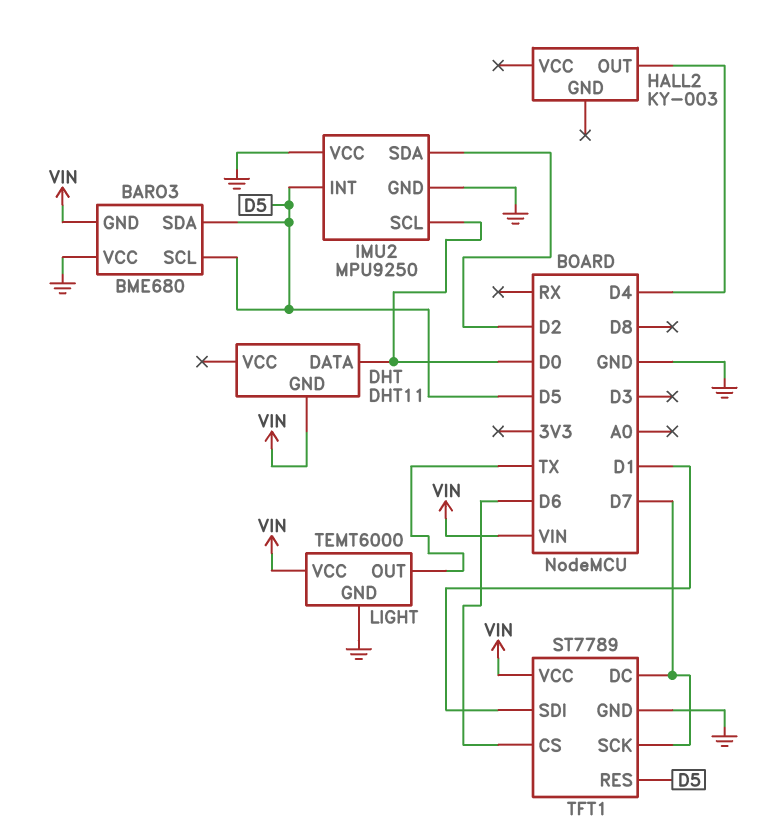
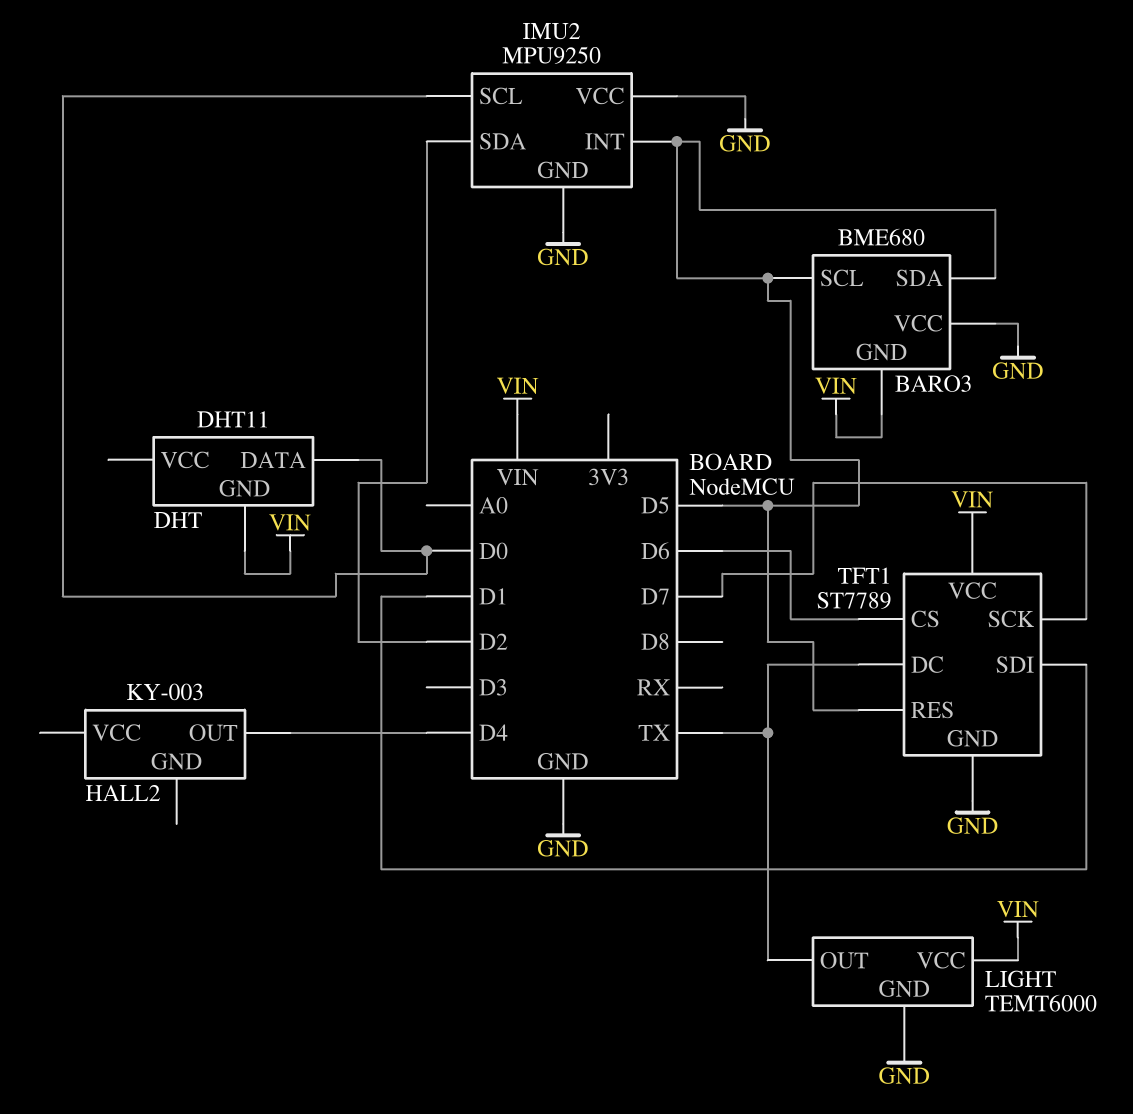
TFT1 pin DC: D7 -> TX

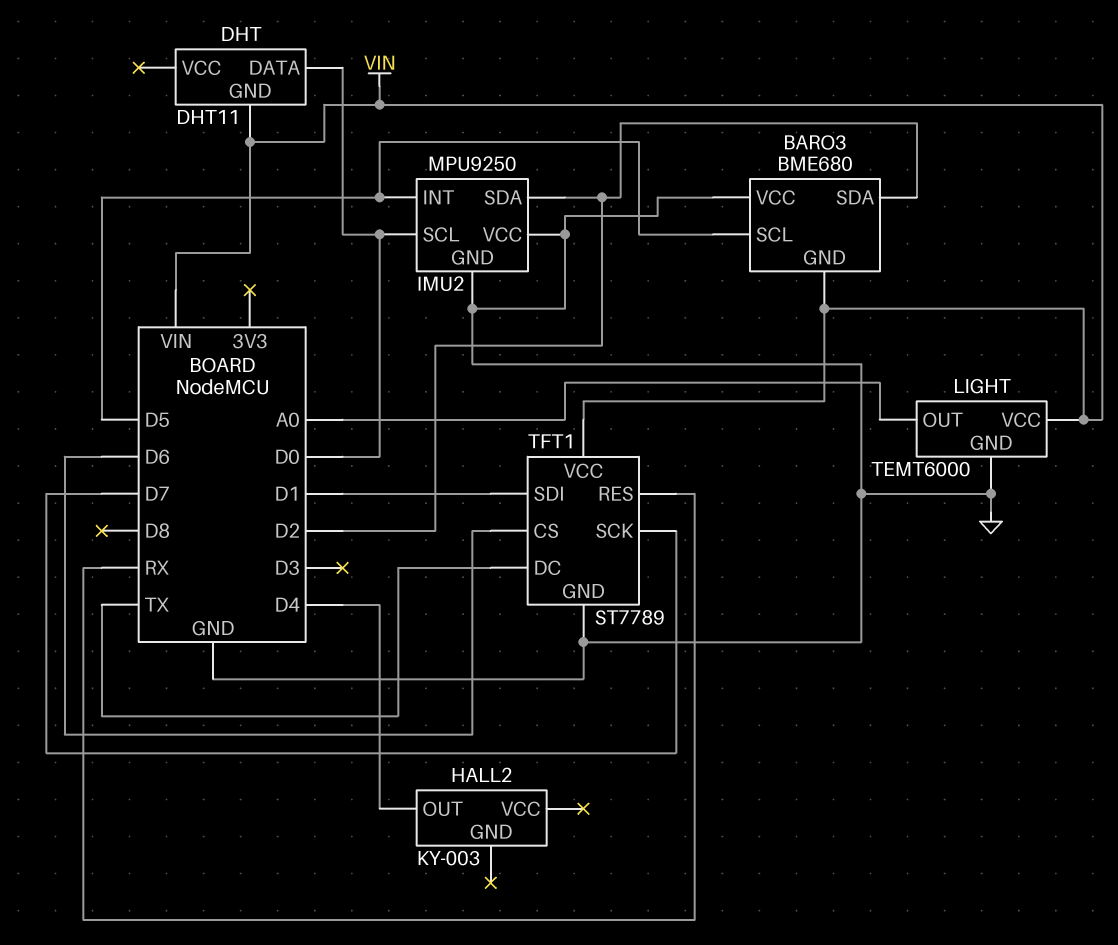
BARO3 pin SDA: D5 -> D2
LIGHT pin OUT: TX -> A0
TFT1 pin RES: D5 -> RX

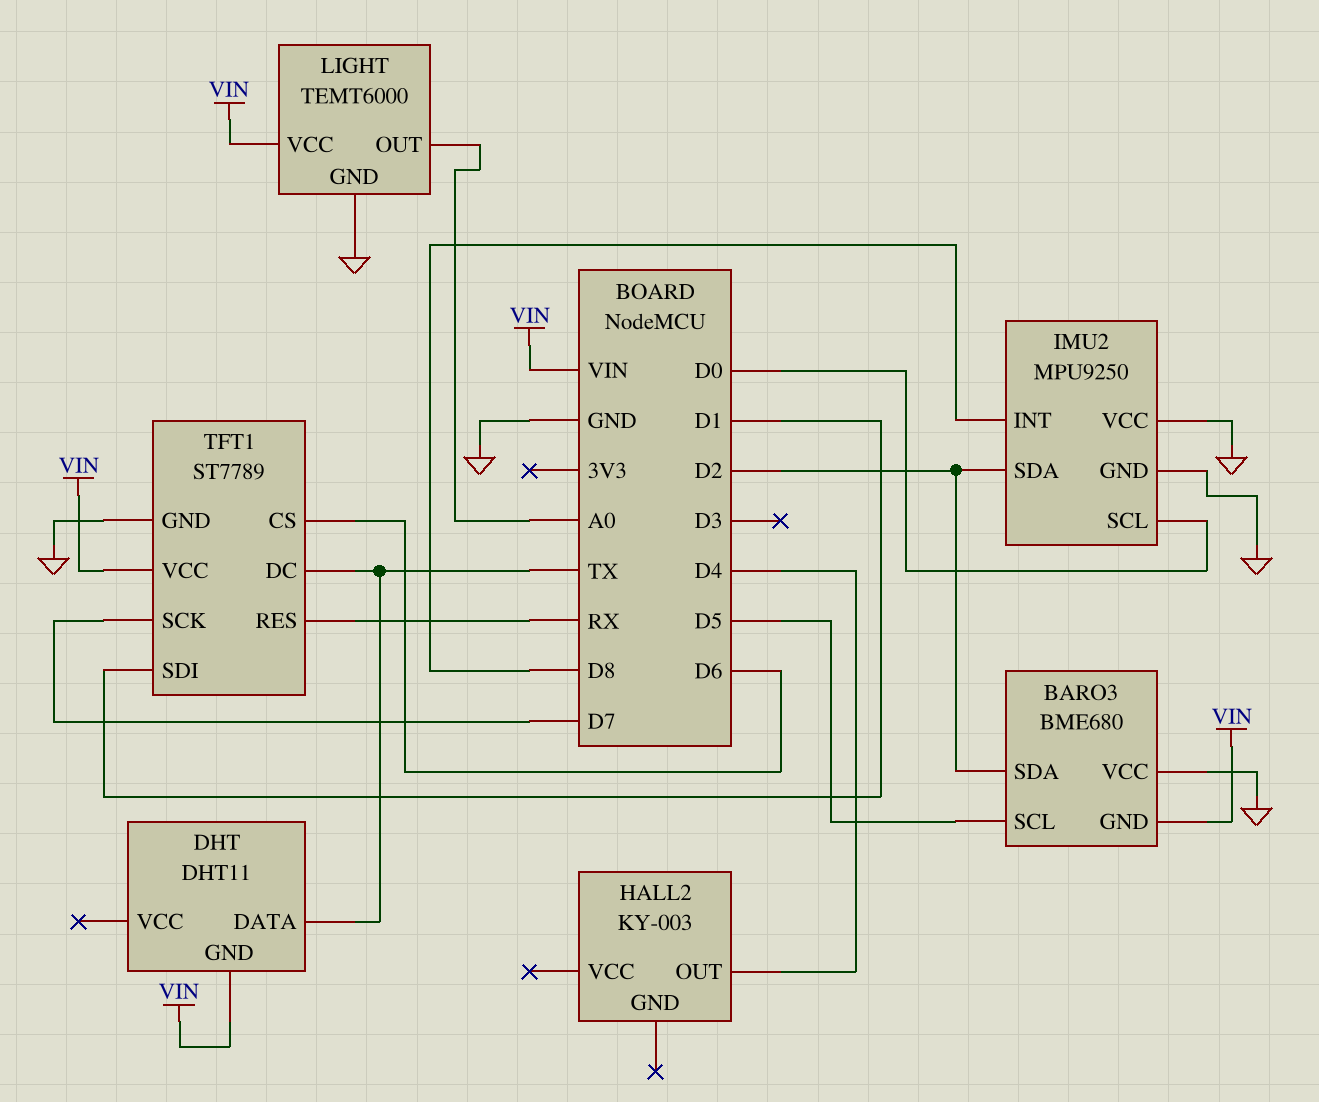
DHT pin DATA: D0 -> TX
IMU2 pin INT: D5 -> D8

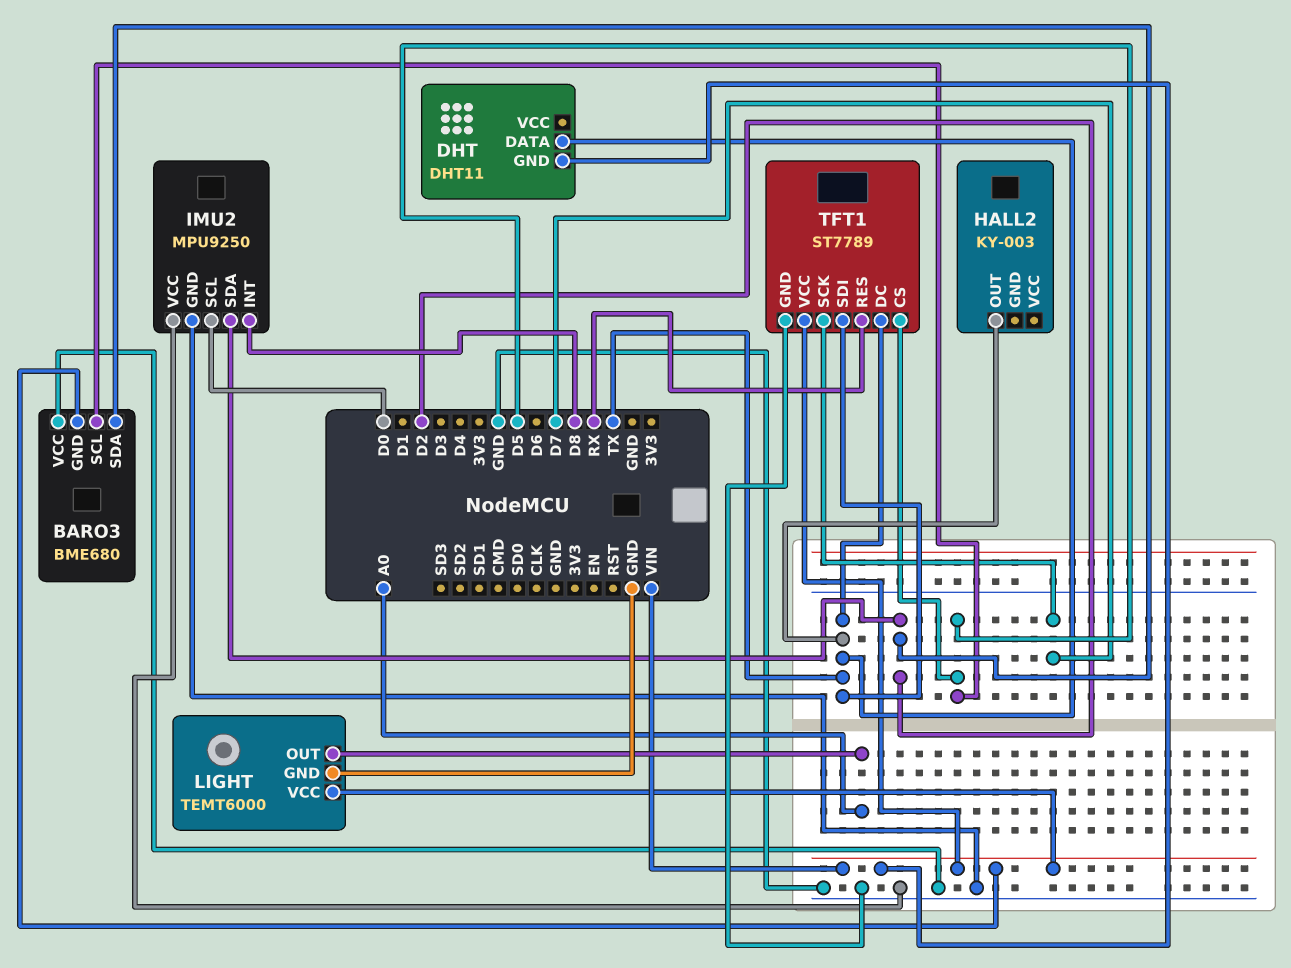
HALL2 pin OUT: D4 -> TX
TFT1 pin CS: D6 -> D5
TFT1 pin SDI: D1 -> TX

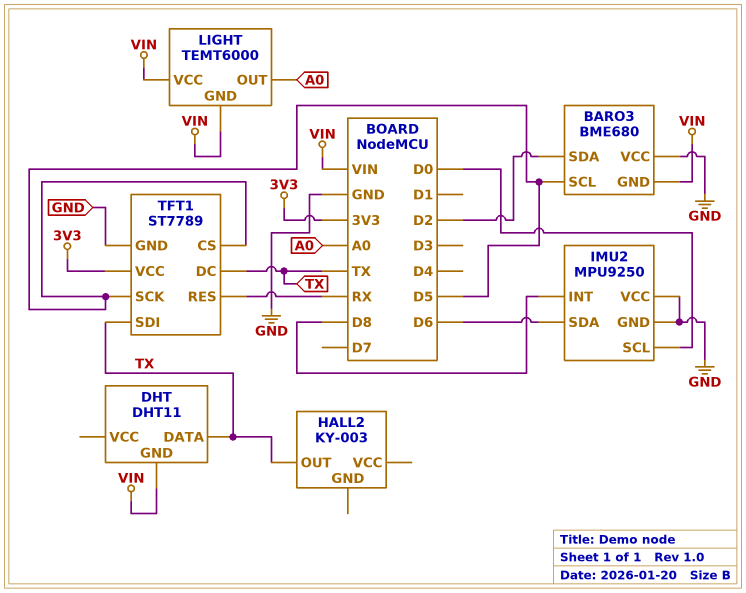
IMU2 pin SDA: D2 -> D6
LIGHT pin GND: GND -> VIN
TFT1 pin SCK: D7 -> D5
TFT1 pin VCC: VIN -> 3V3

